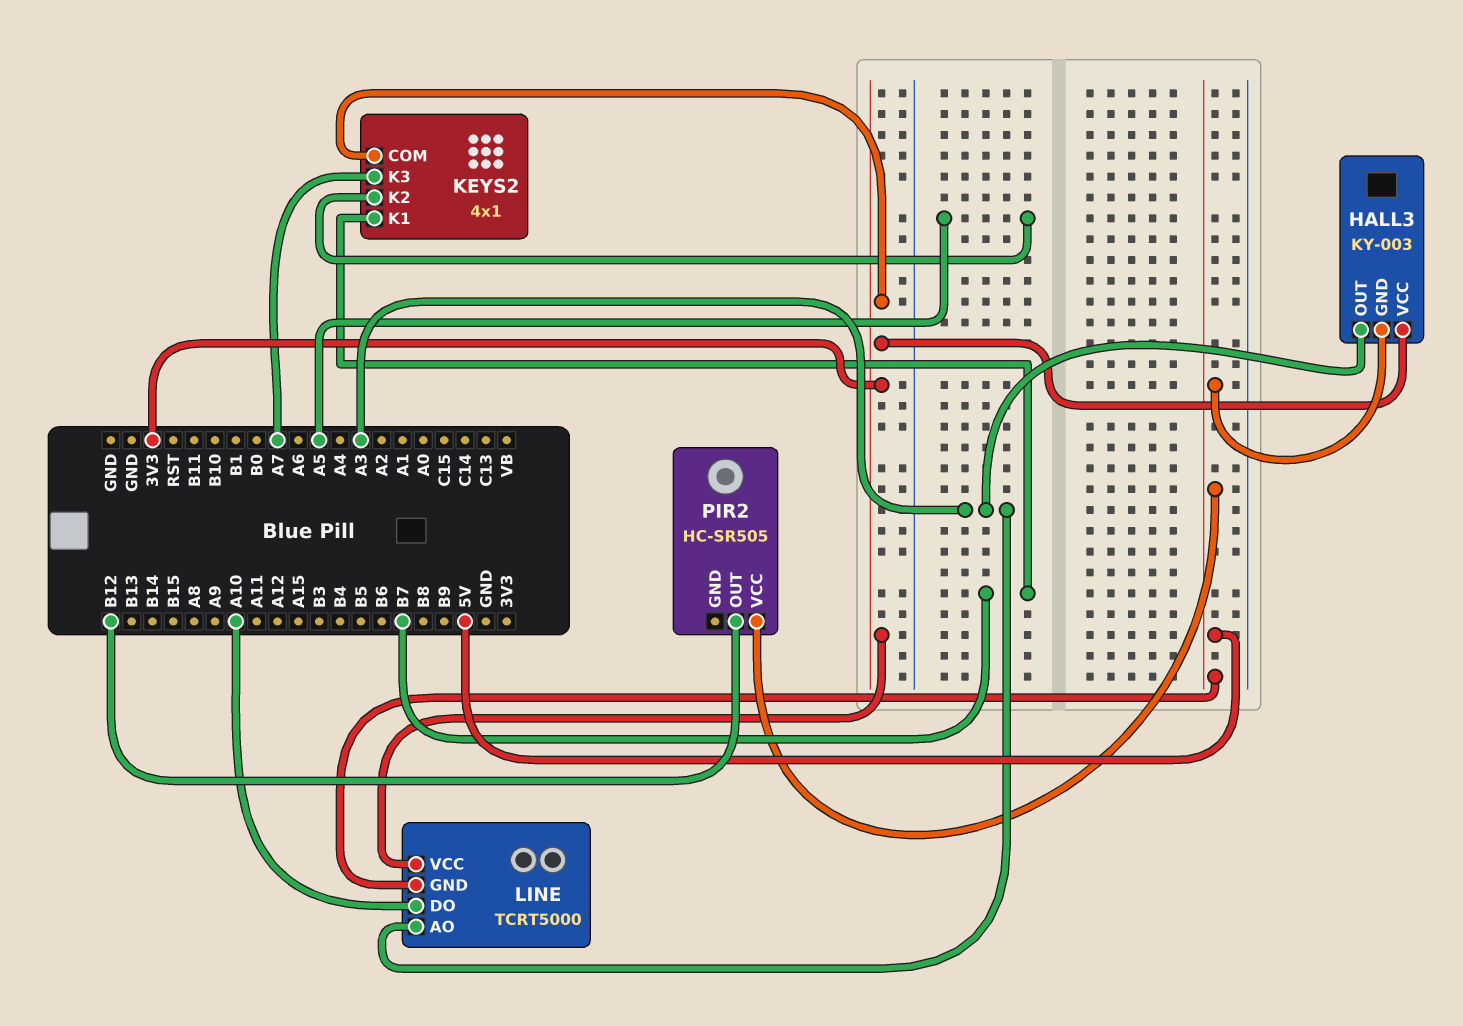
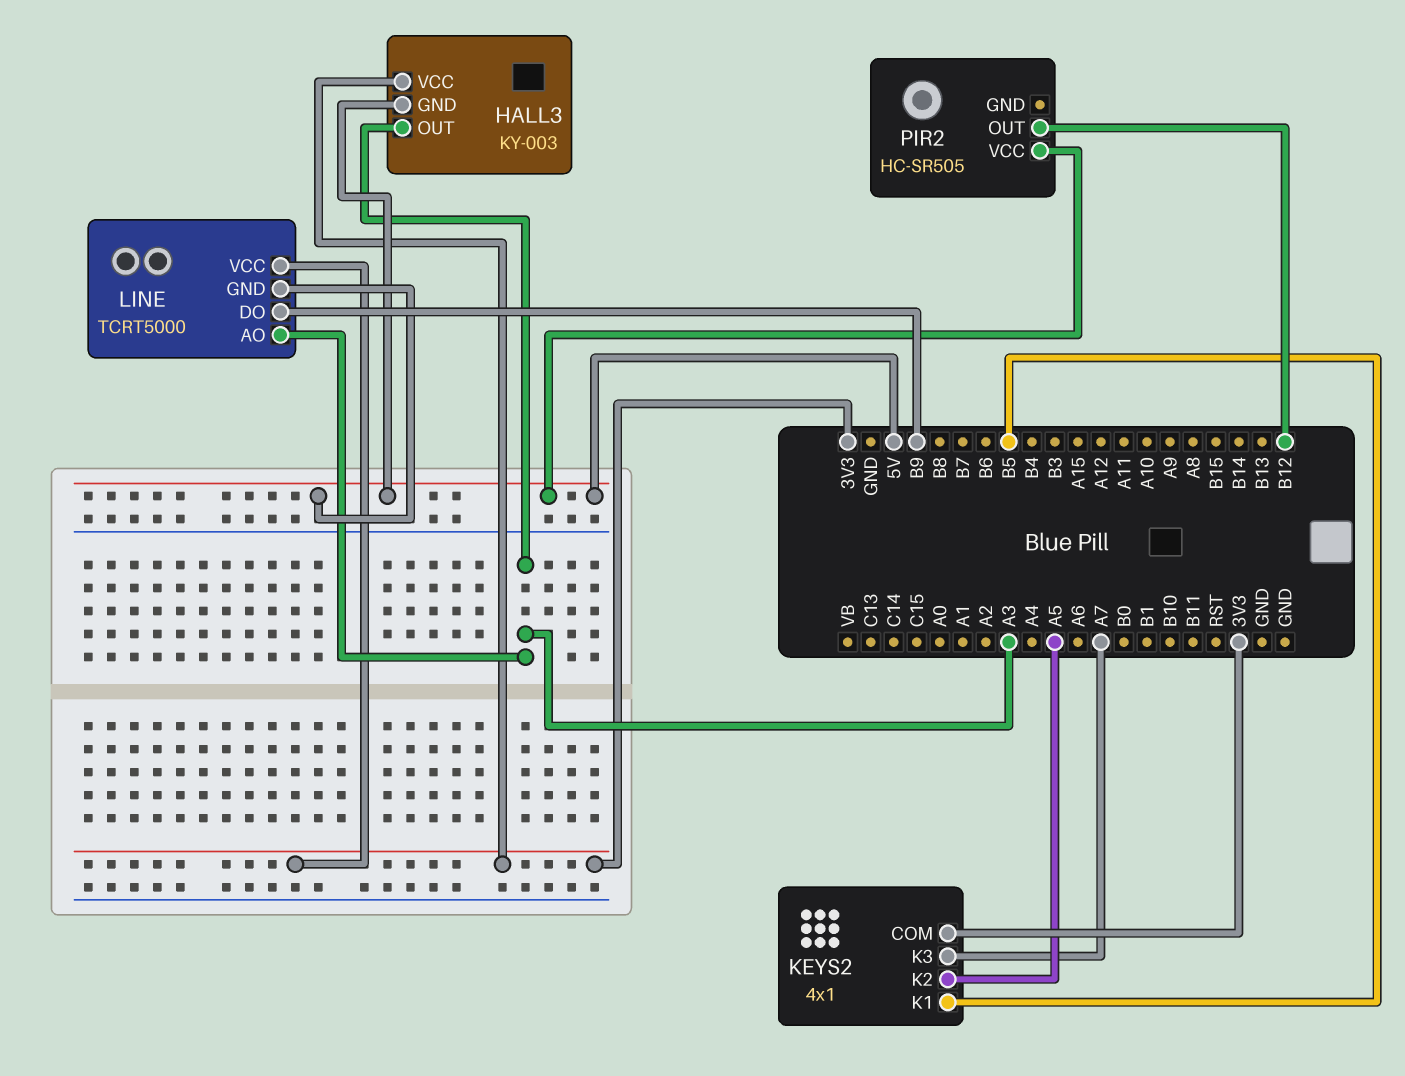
KEYS2 pin K1: B7 -> B5
LINE pin DO: A10 -> B9

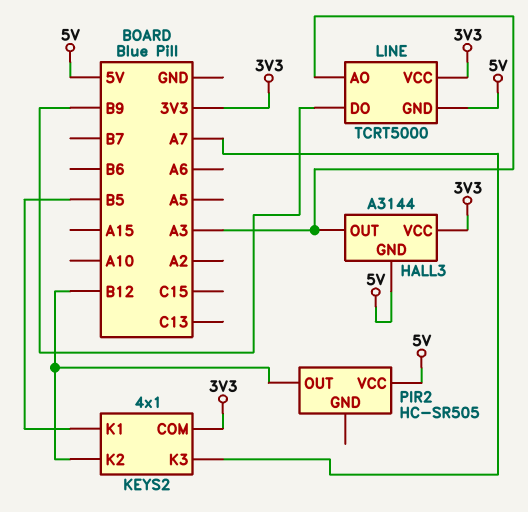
HALL3: KY-003 -> A3144
KEYS2 pin K2: A5 -> B12

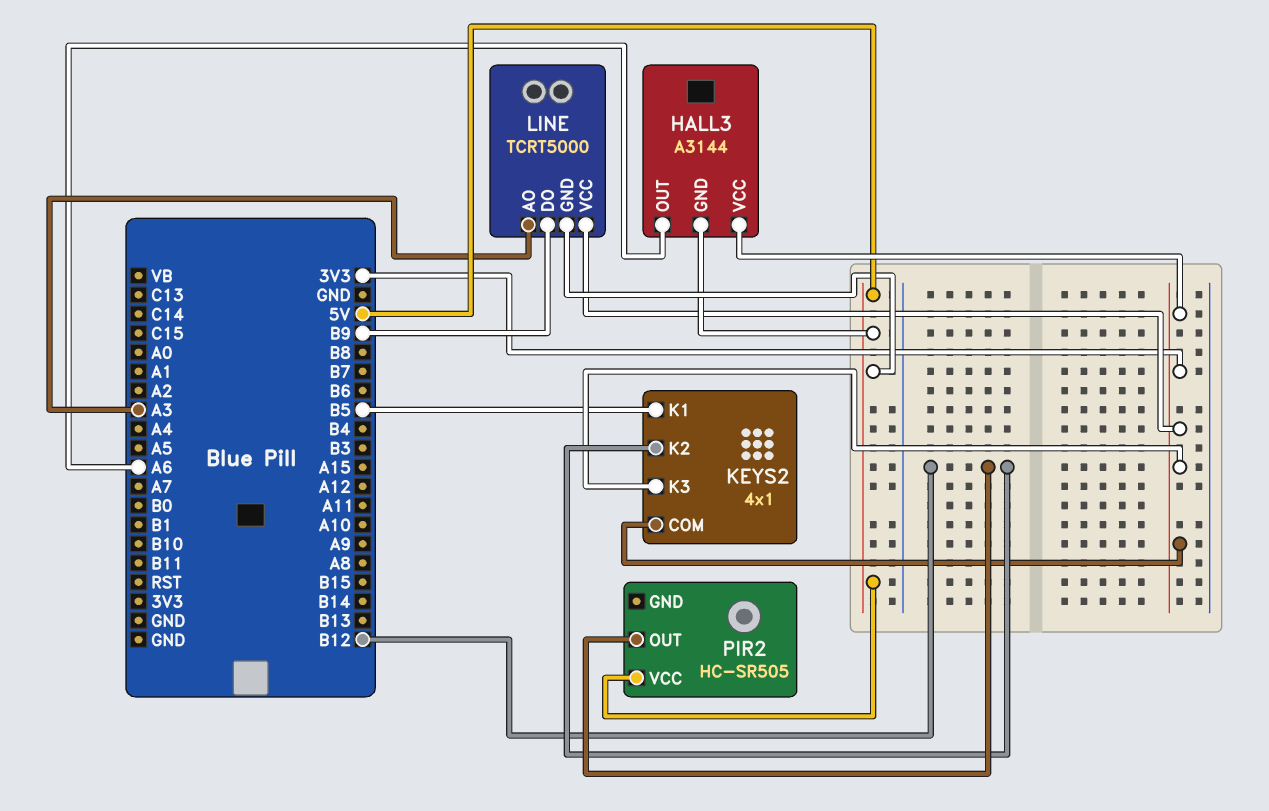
HALL3 pin OUT: A3 -> A6
KEYS2 pin K3: A7 -> 3V3

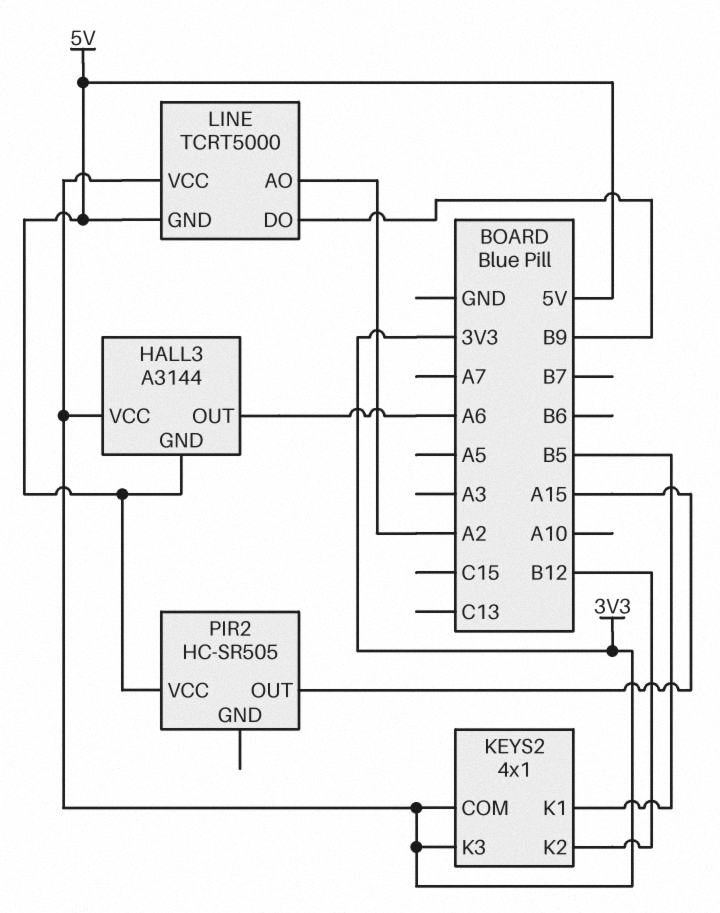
LINE pin AO: A3 -> A2
PIR2 pin OUT: B12 -> A15

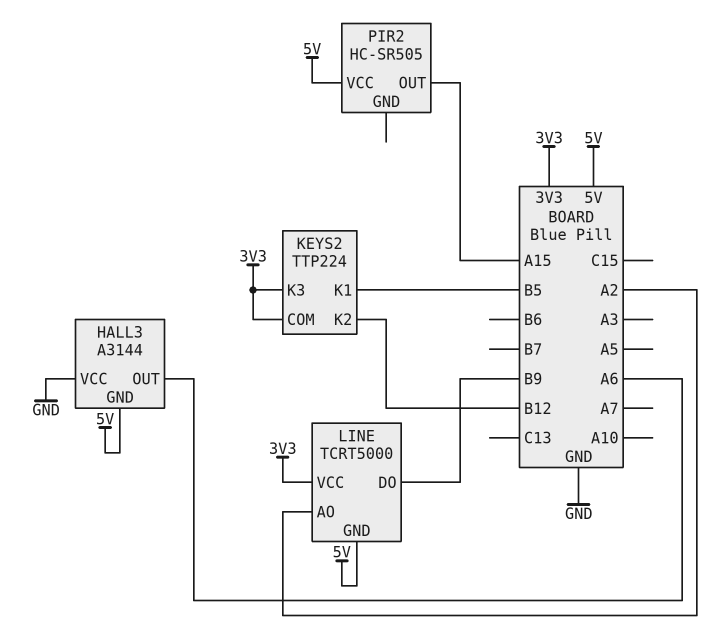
HALL3 pin VCC: 3V3 -> GND
KEYS2: 4x1 -> TTP224

